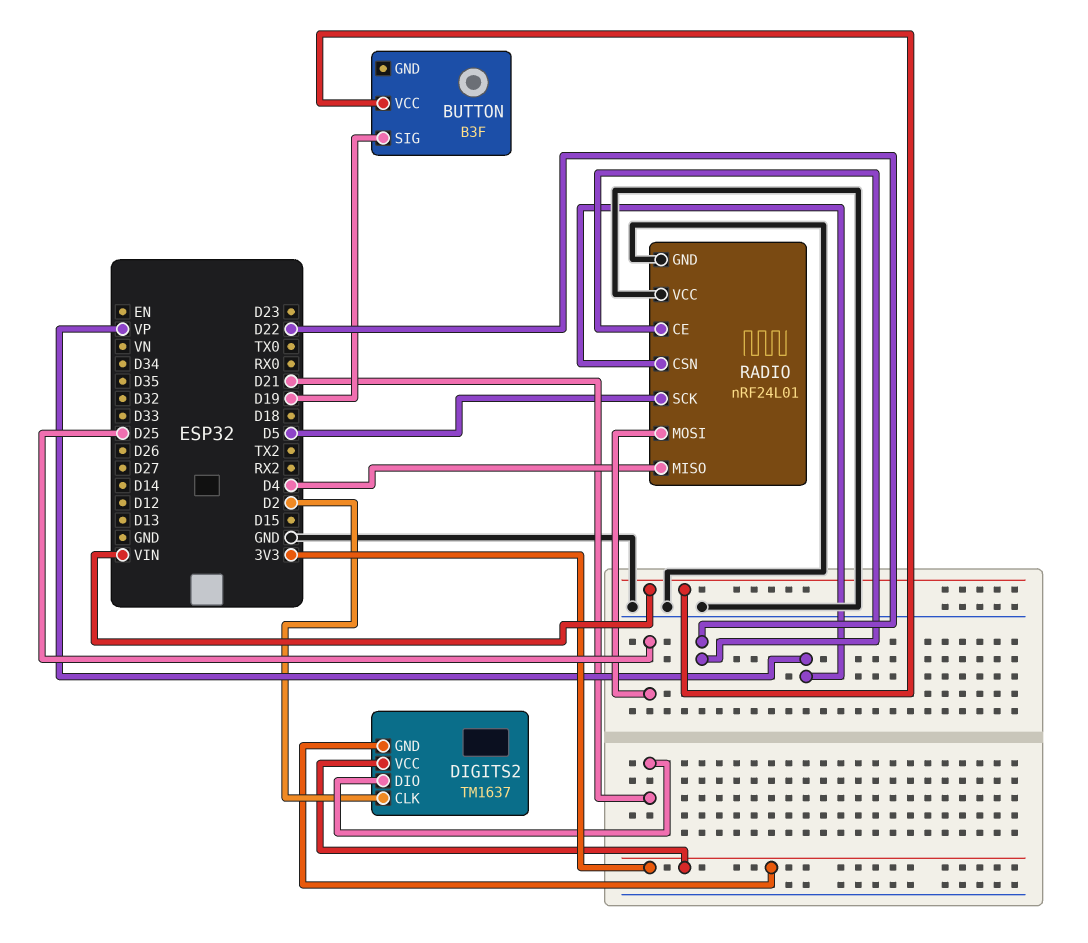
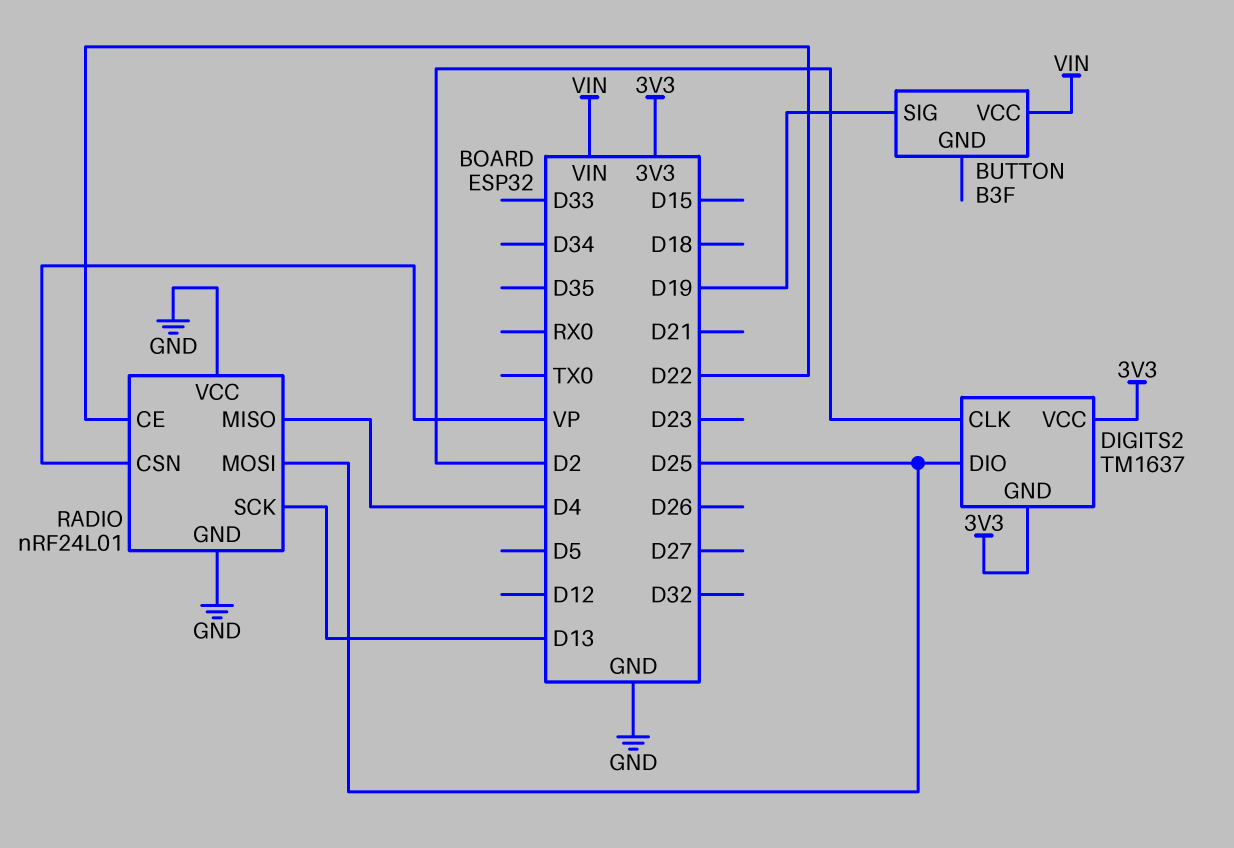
DIGITS2 pin DIO: D21 -> D25
RADIO pin SCK: D5 -> D13

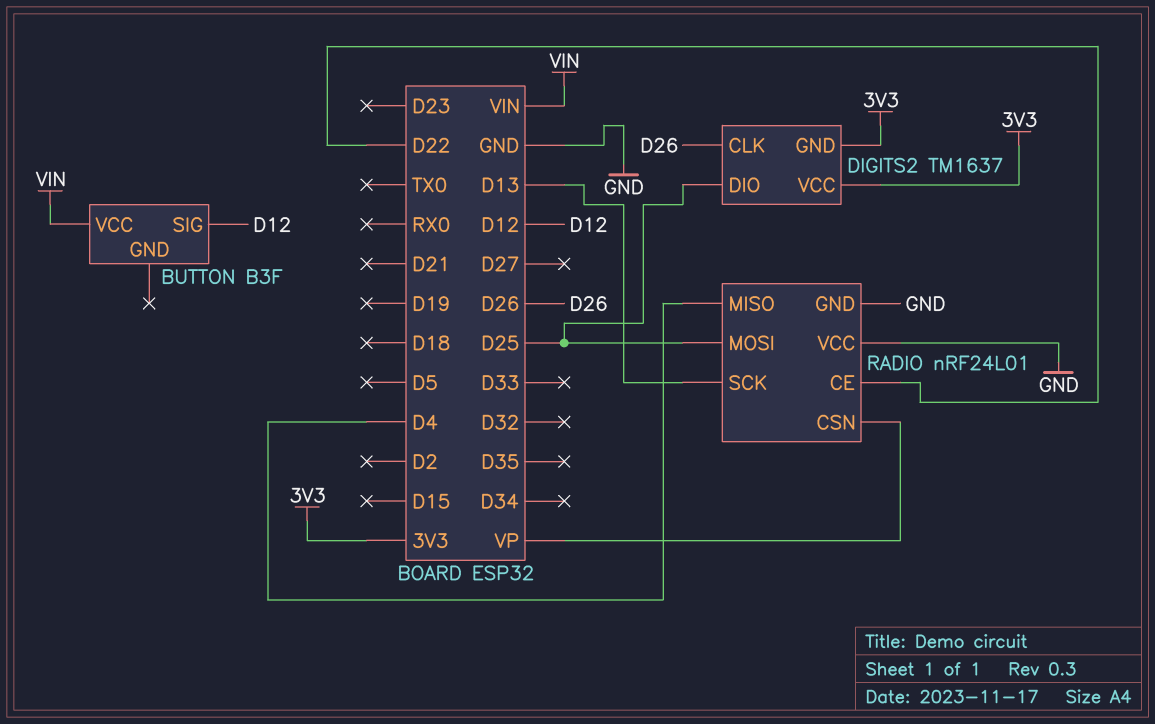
BUTTON pin SIG: D19 -> D12
DIGITS2 pin CLK: D2 -> D26

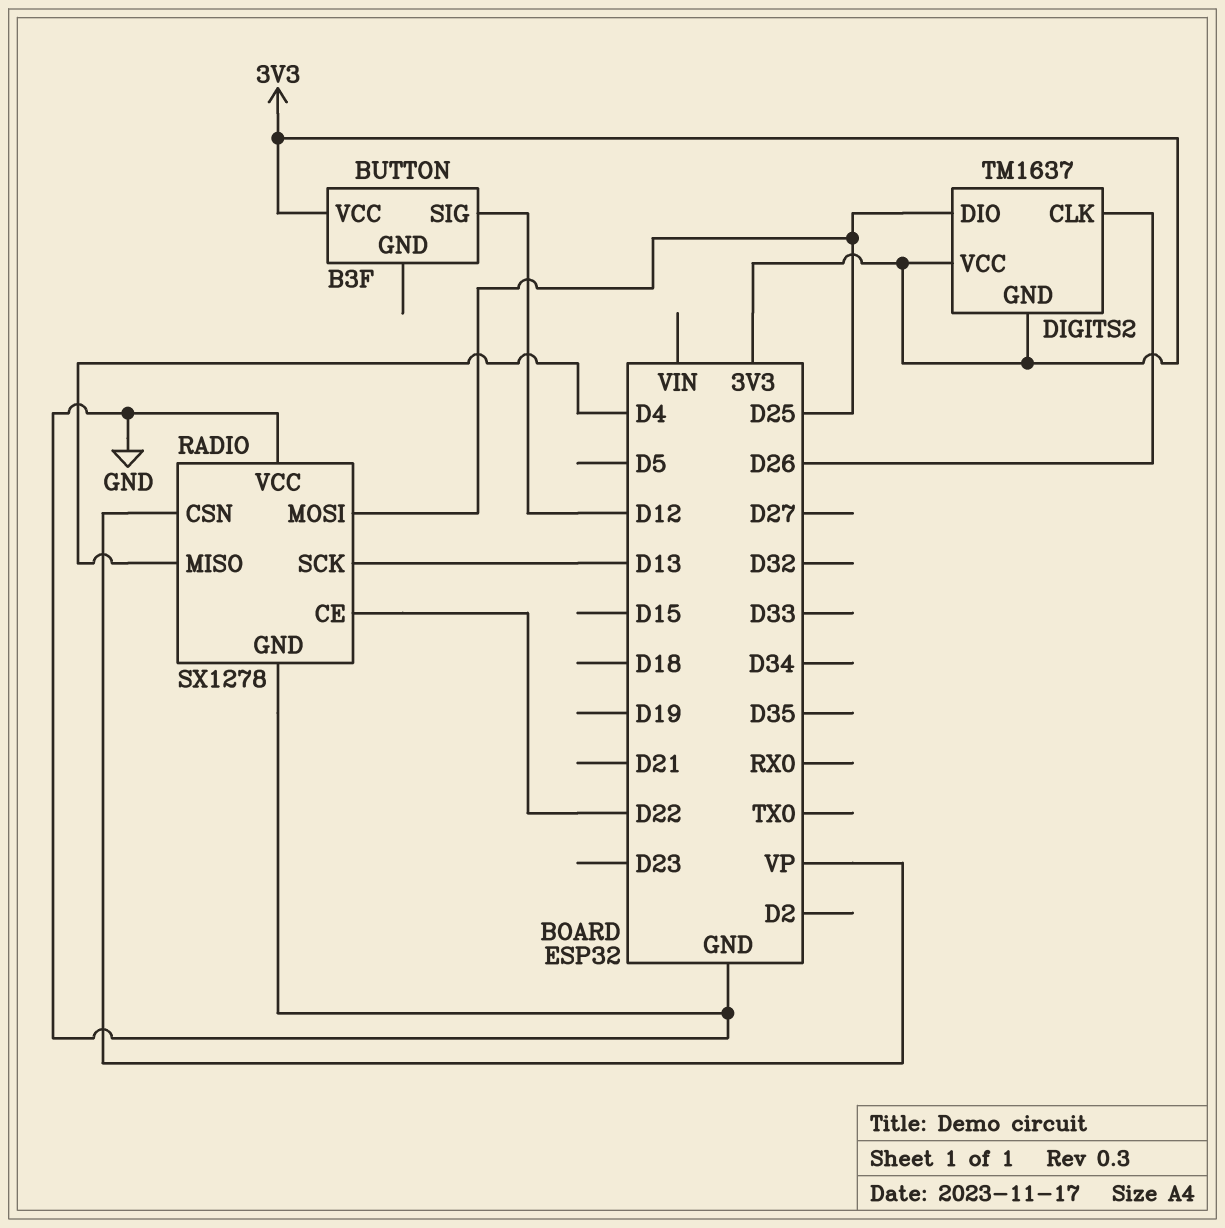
BUTTON pin VCC: VIN -> 3V3
RADIO: nRF24L01 -> SX1278

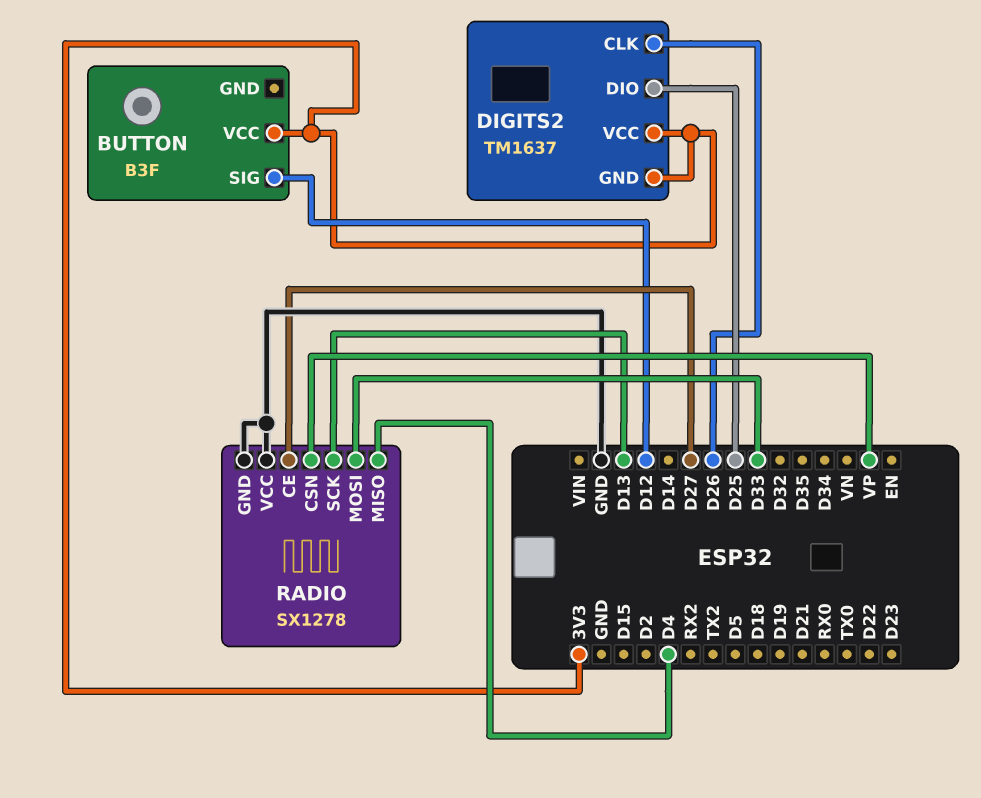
RADIO pin CE: D22 -> D27
RADIO pin MOSI: D25 -> D33

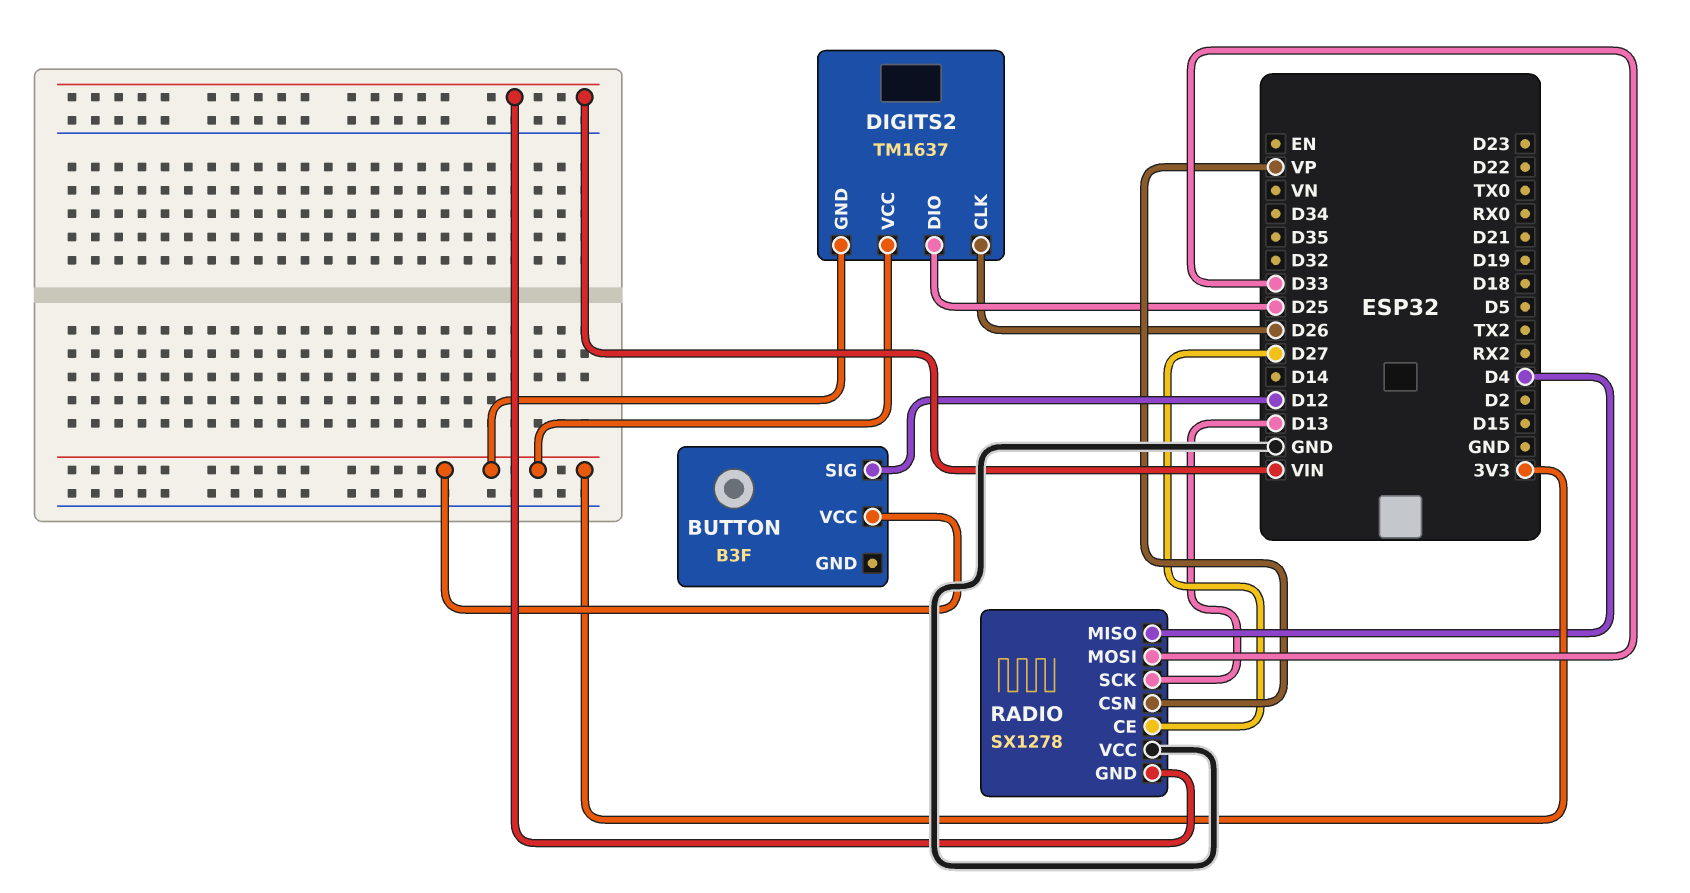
RADIO pin GND: GND -> VIN

